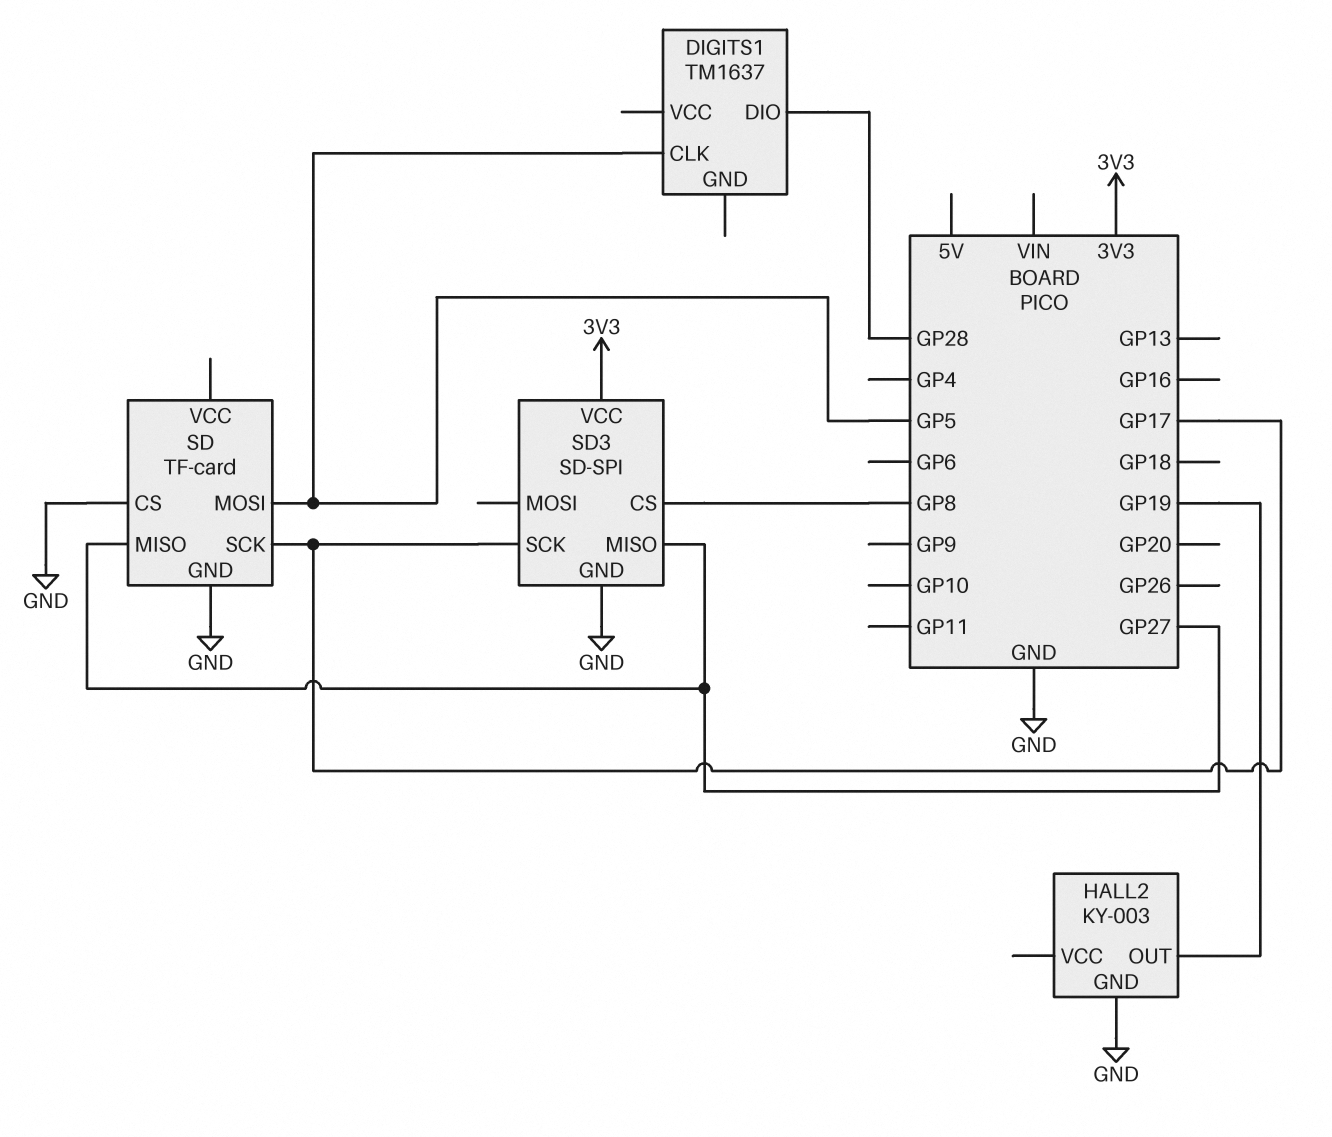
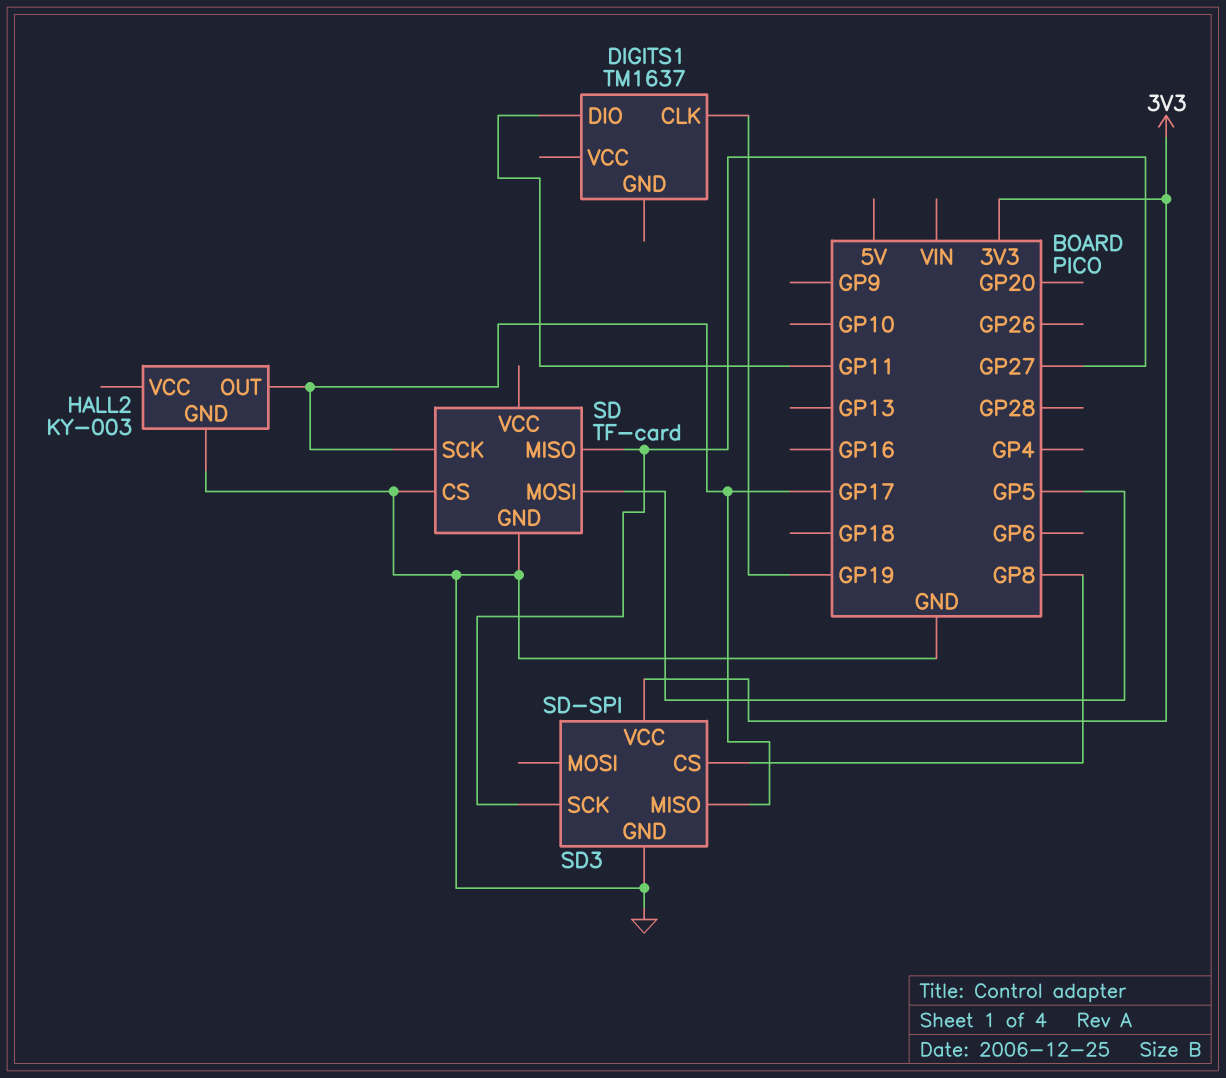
DIGITS1 pin CLK: GP5 -> GP19
DIGITS1 pin DIO: GP28 -> GP11
HALL2 pin OUT: GP19 -> GP17
SD3 pin MISO: GP27 -> GP17
SD3 pin SCK: GP17 -> GP27

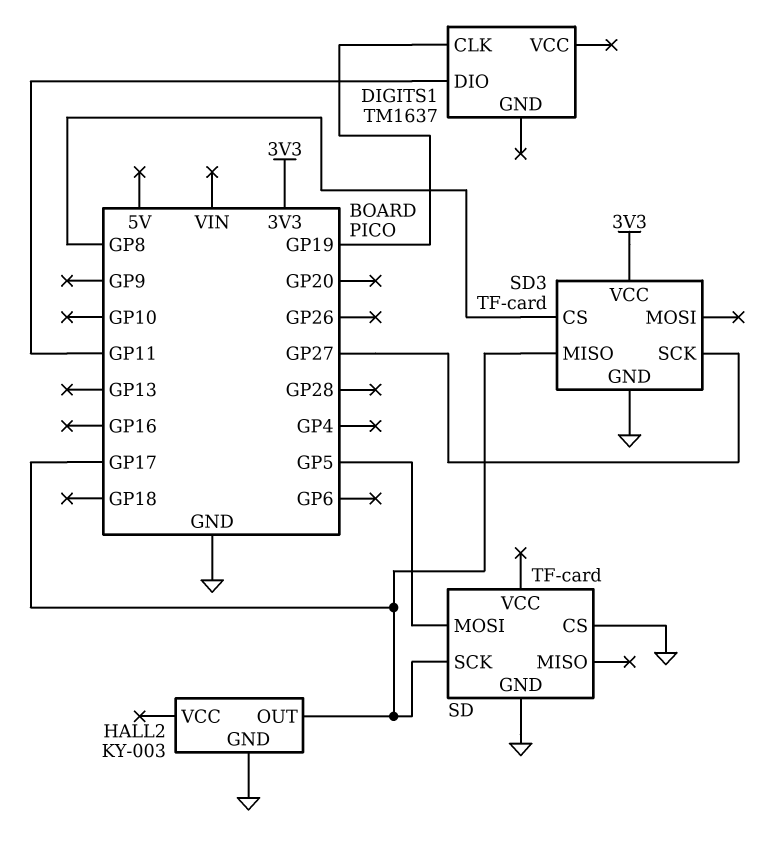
SD pin MISO: GP27 -> none
SD3: SD-SPI -> TF-card

